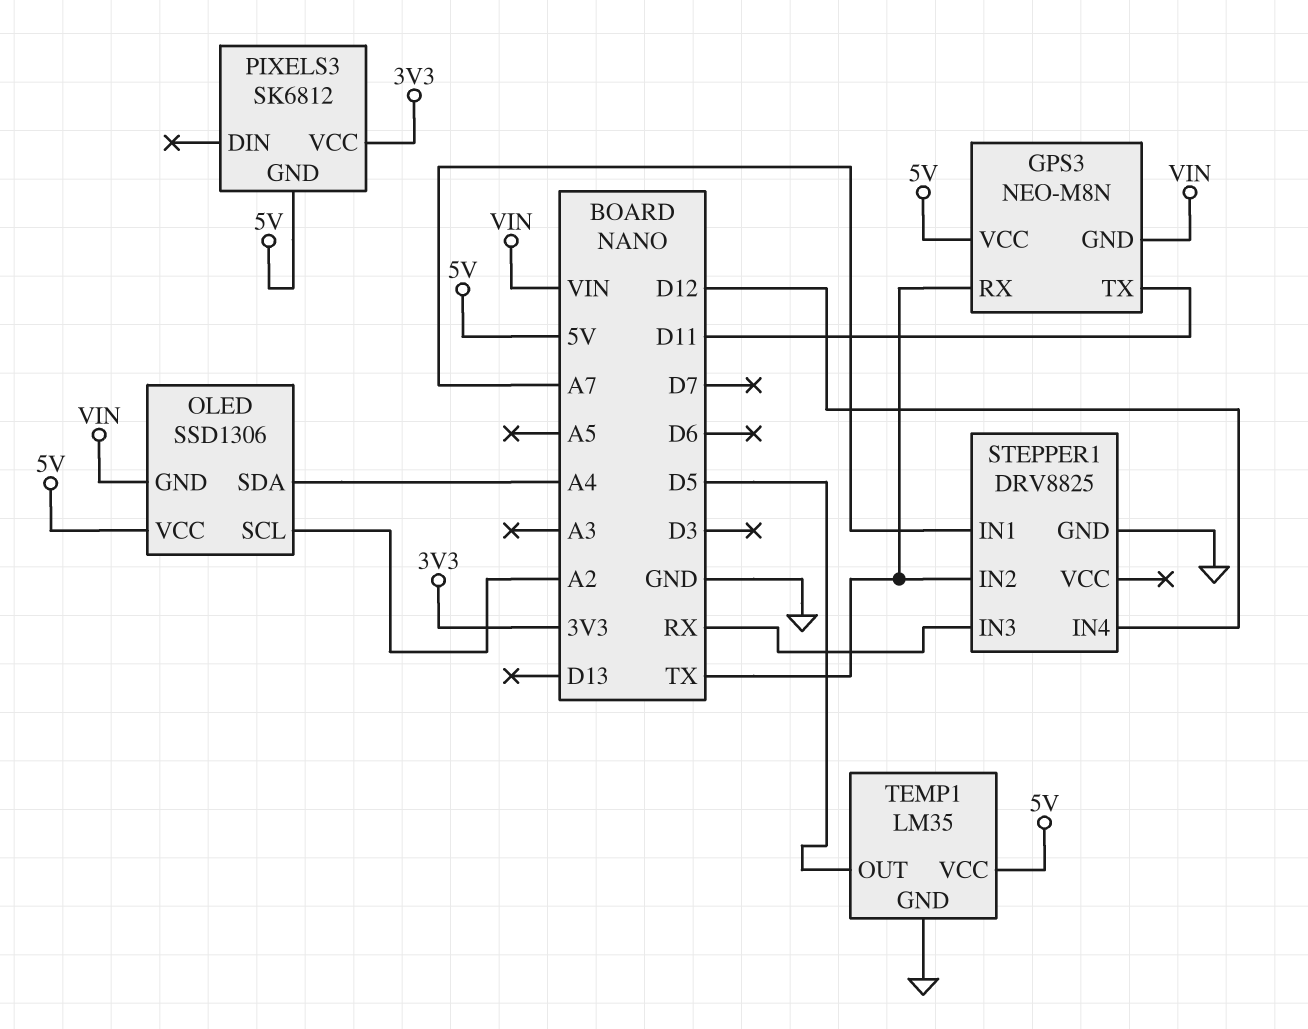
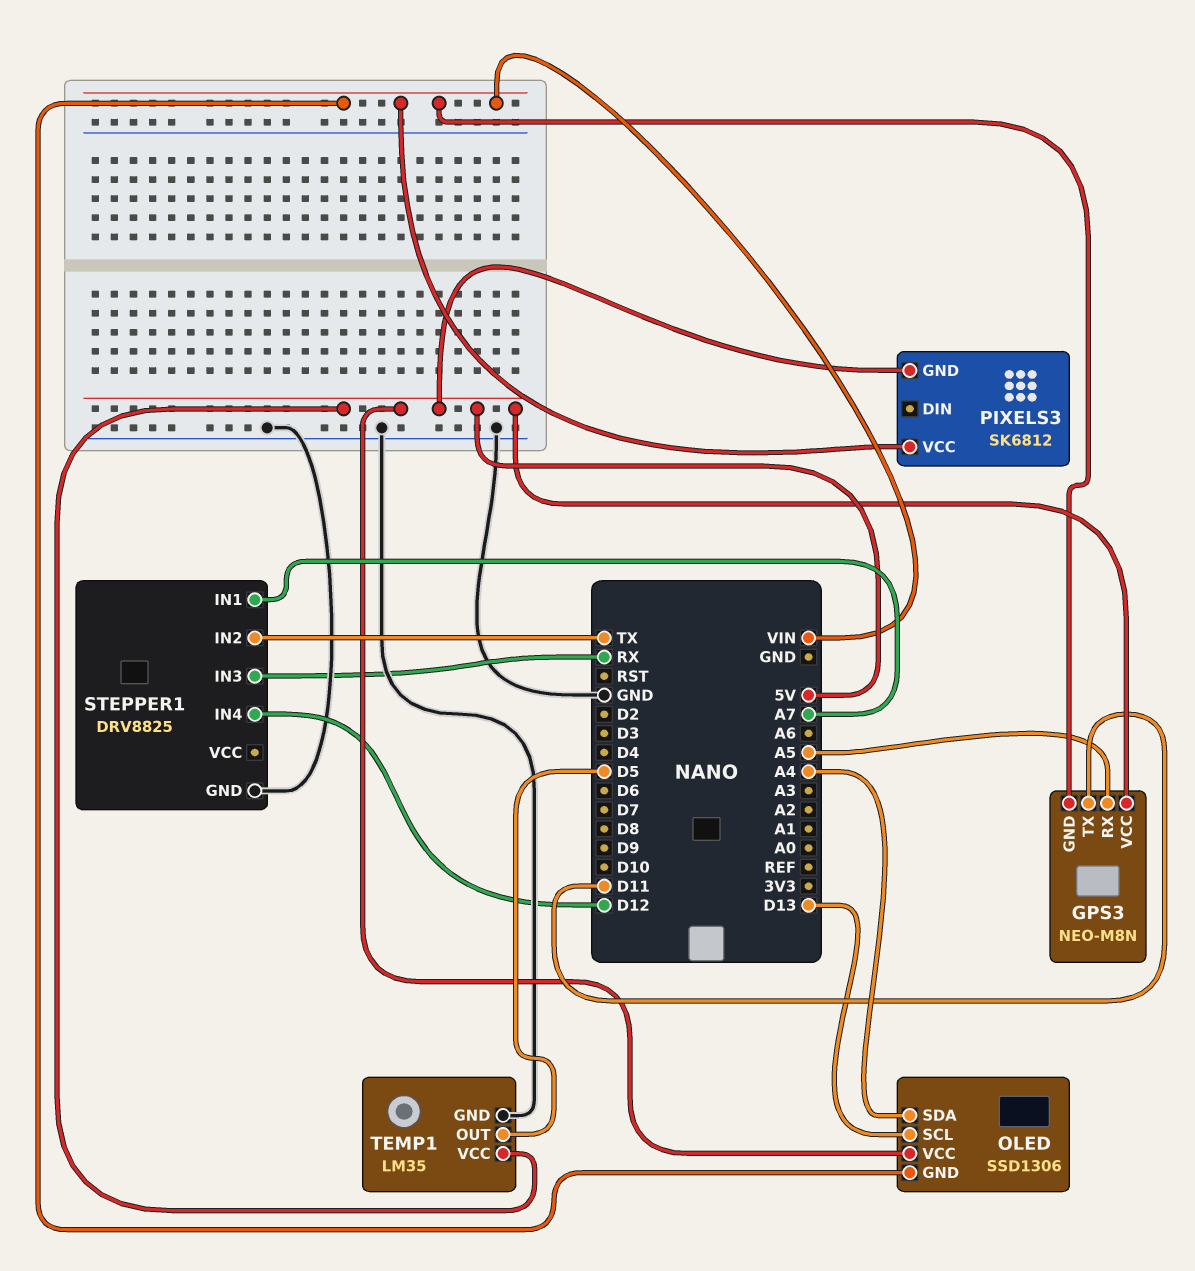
GPS3 pin RX: TX -> A5
OLED pin SCL: A2 -> D13
PIXELS3 pin VCC: 3V3 -> VIN

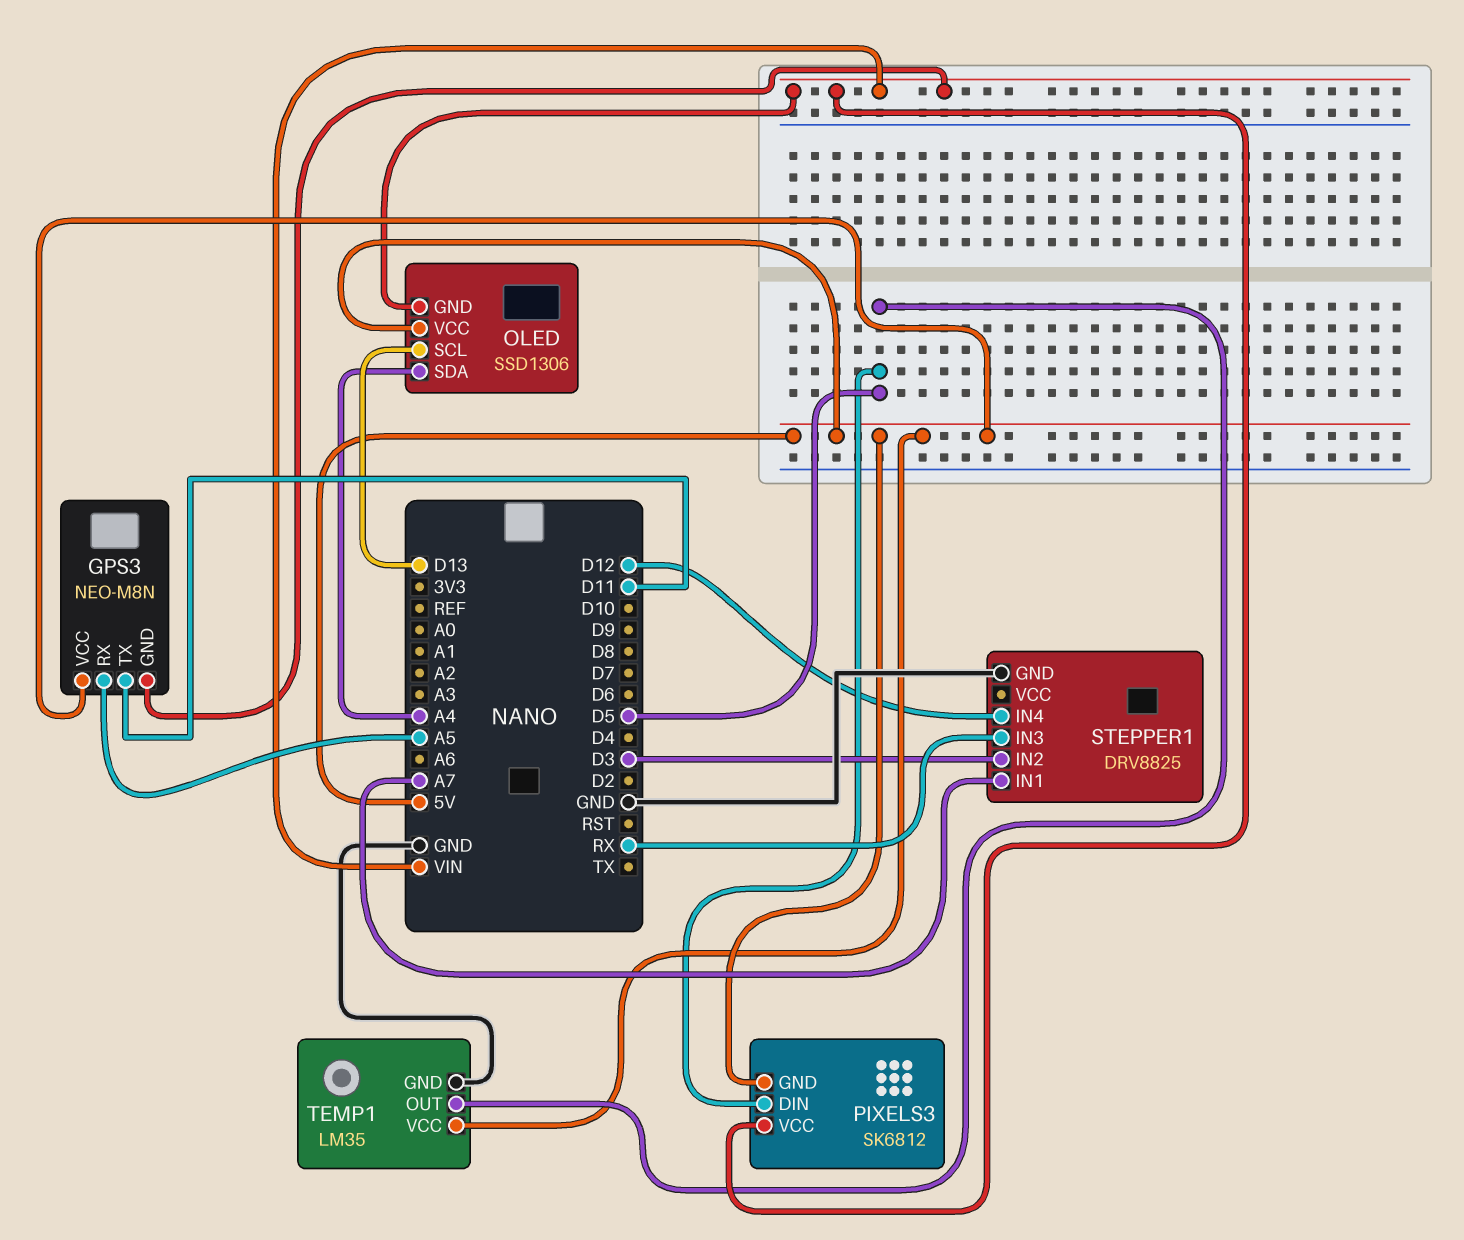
PIXELS3 pin DIN: none -> D5
STEPPER1 pin IN2: TX -> D3

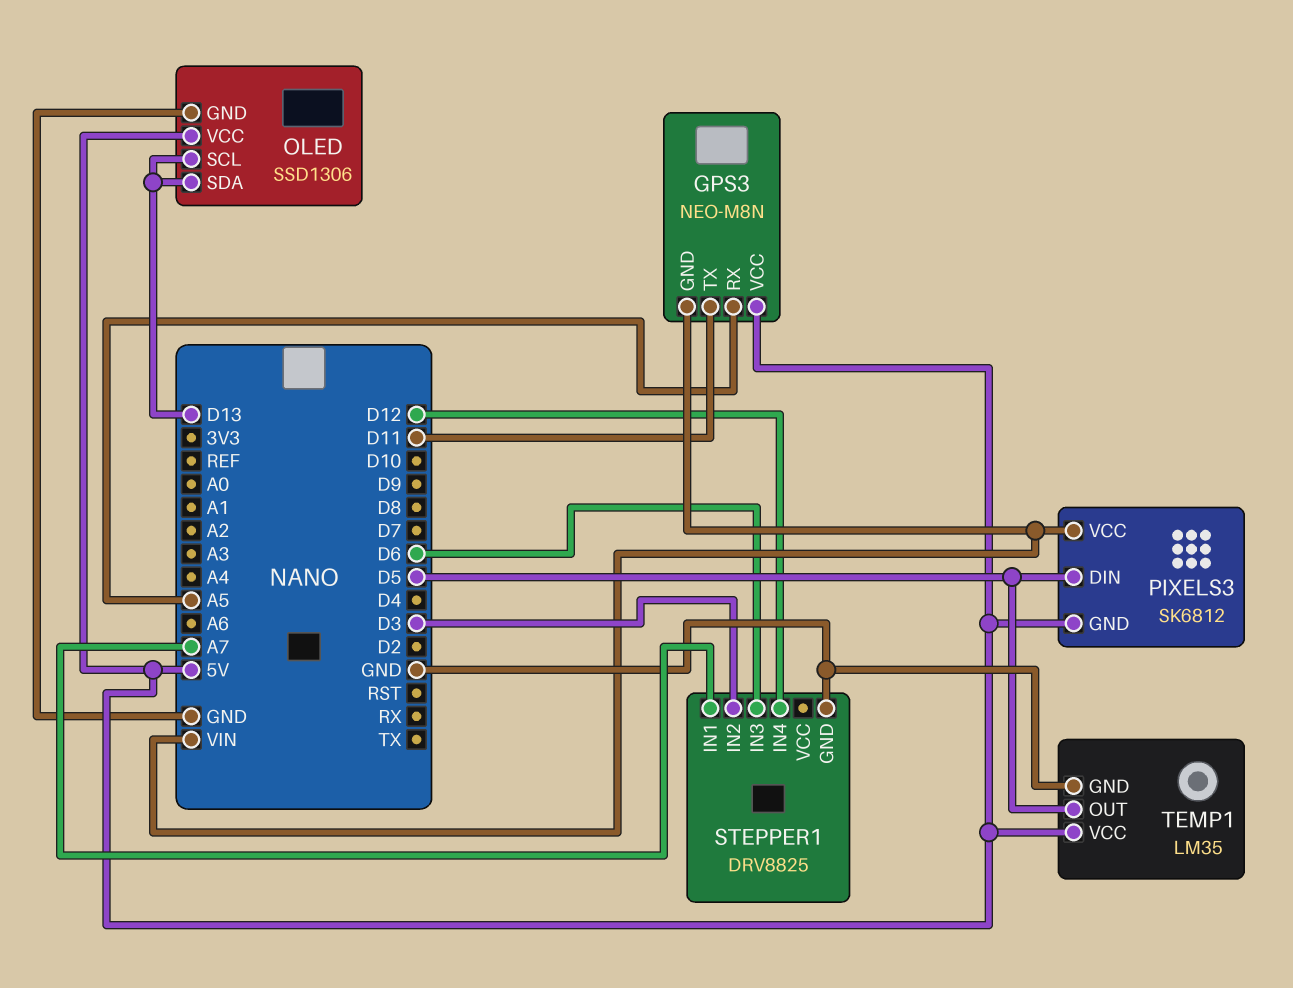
OLED pin GND: VIN -> GND
OLED pin SDA: A4 -> D13
STEPPER1 pin IN3: RX -> D6

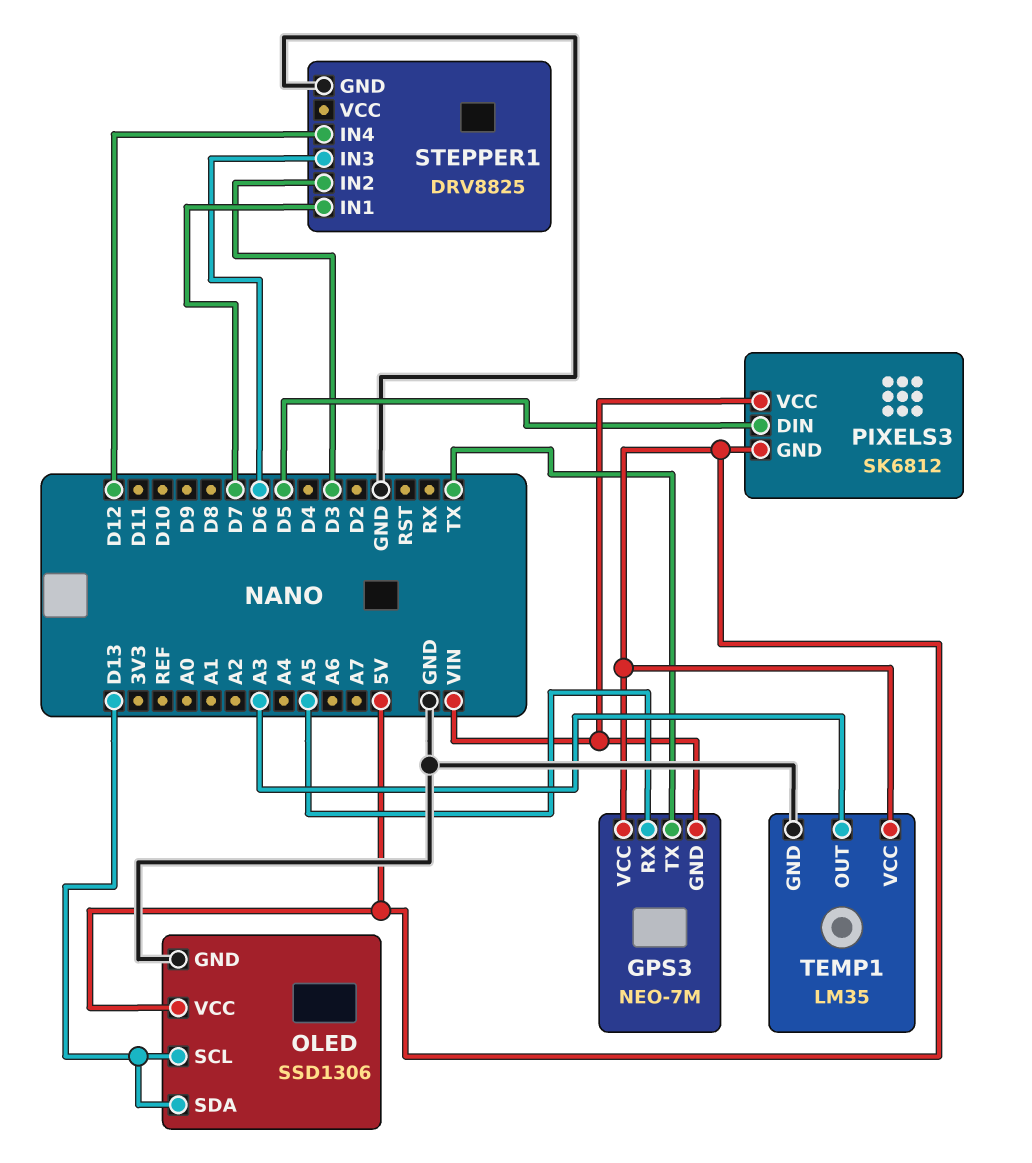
GPS3: NEO-M8N -> NEO-7M
GPS3 pin TX: D11 -> TX
STEPPER1 pin IN1: A7 -> D7
TEMP1 pin OUT: D5 -> A3

